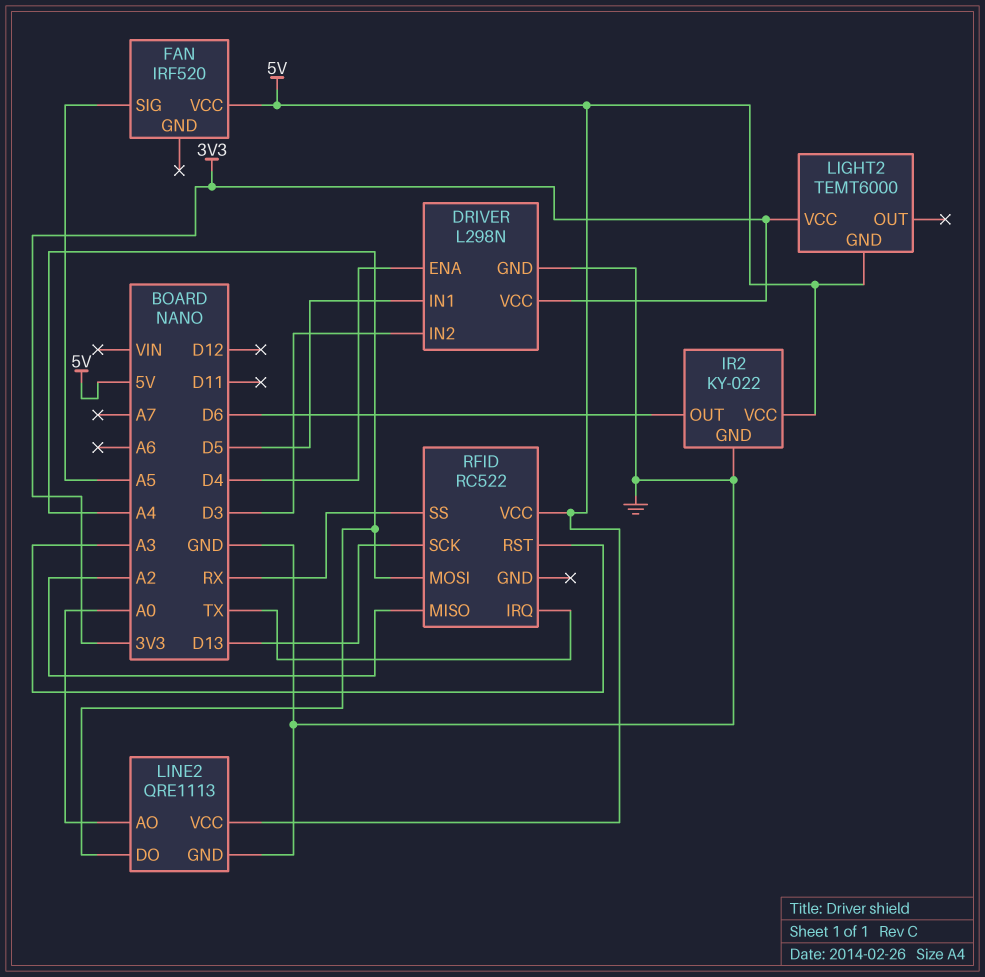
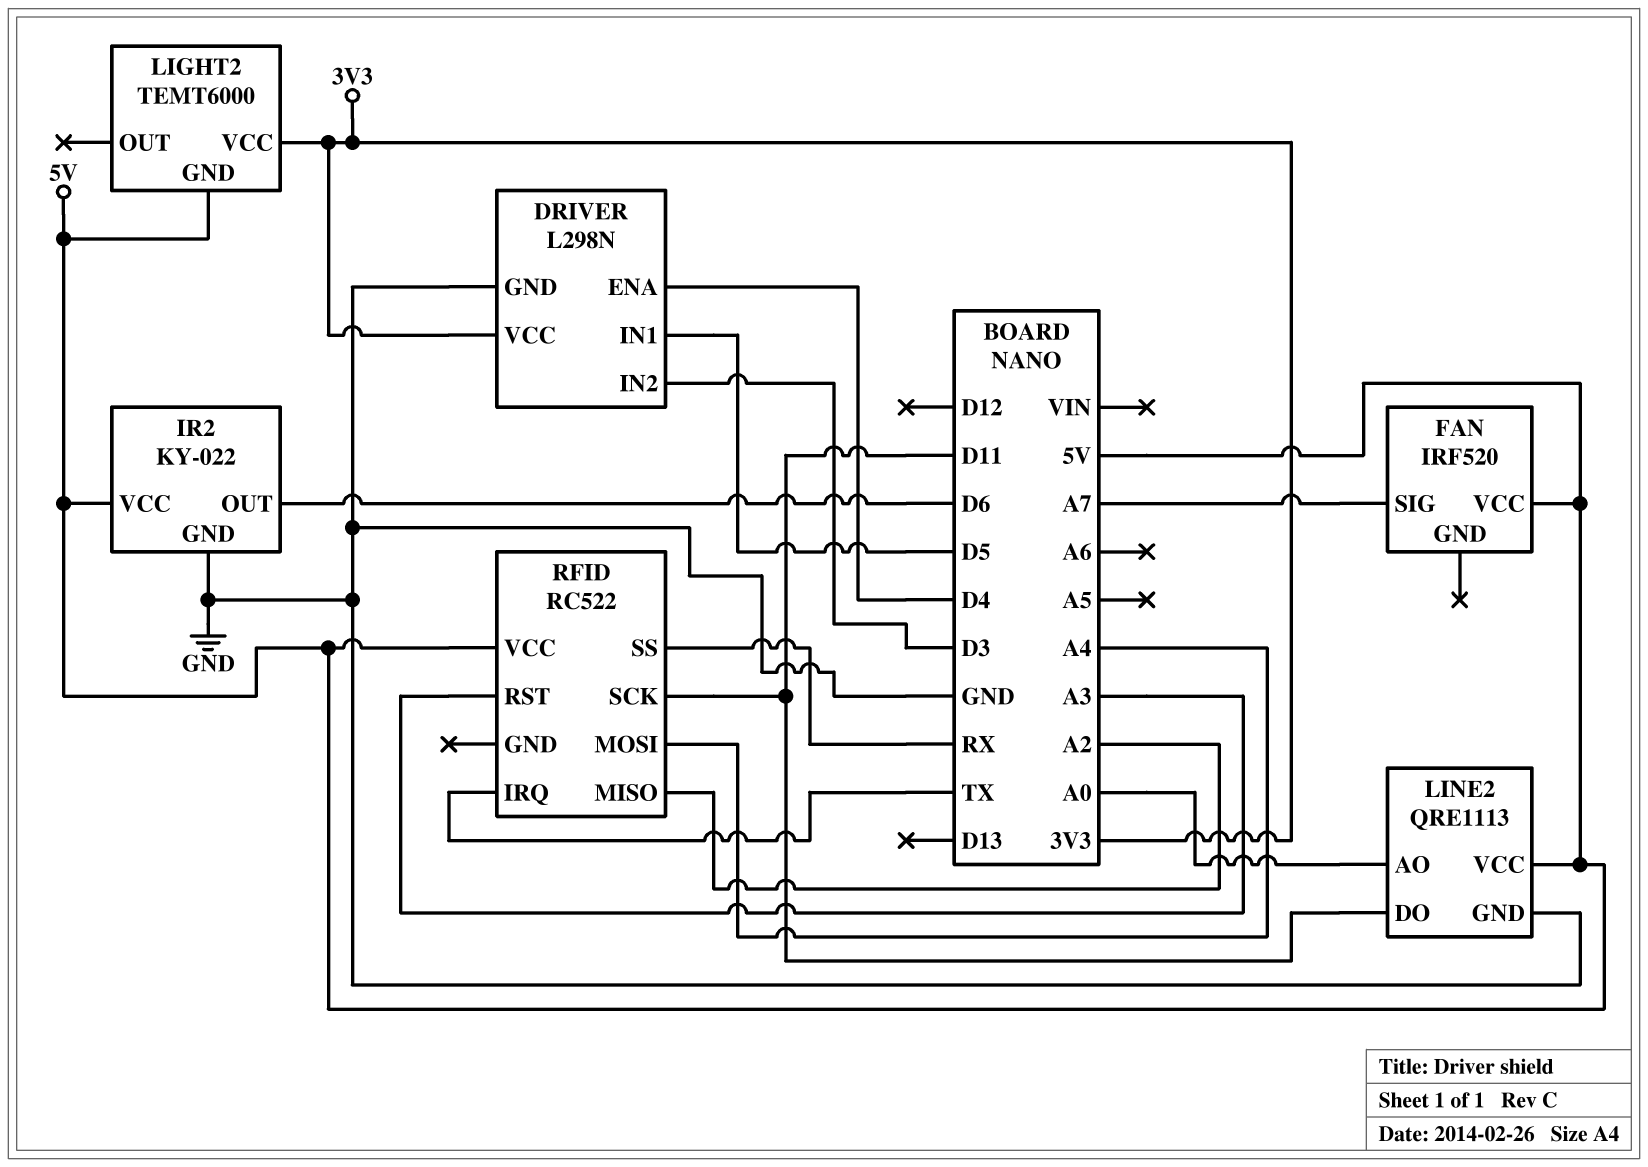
FAN pin SIG: A5 -> A7
LINE2 pin DO: A4 -> D11
RFID pin SCK: D13 -> D11

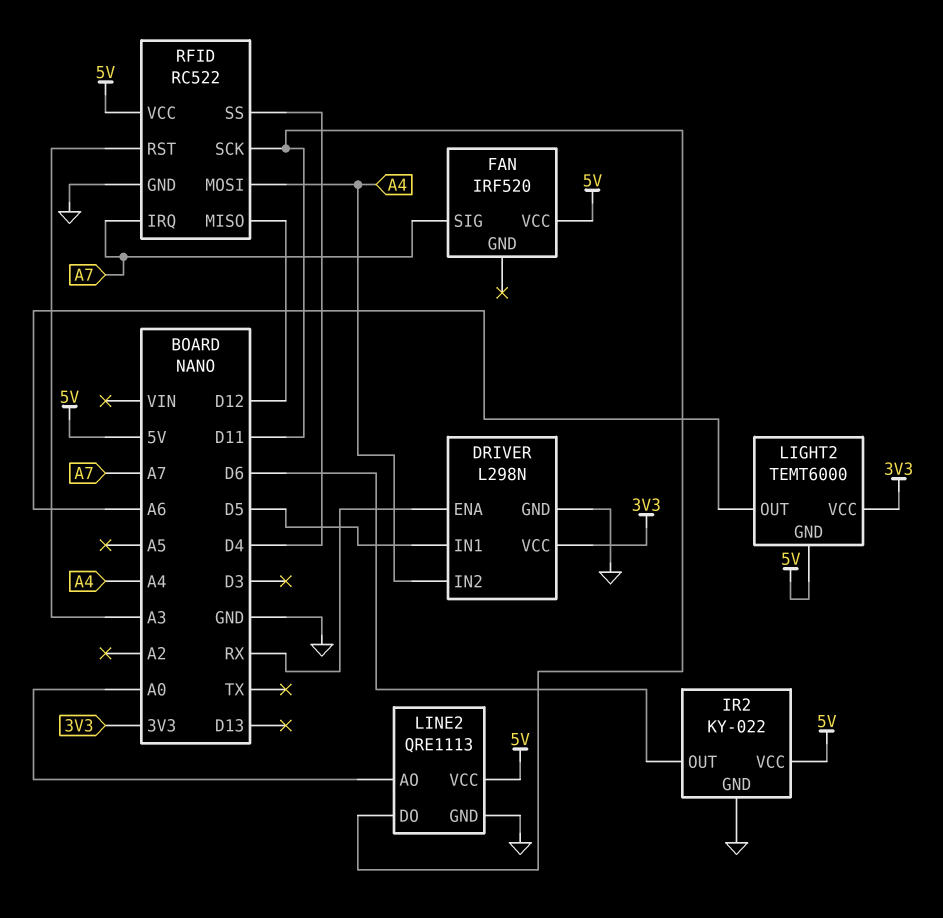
DRIVER pin ENA: D4 -> RX
DRIVER pin IN2: D3 -> A4
LIGHT2 pin OUT: none -> A6
RFID pin GND: none -> GND
RFID pin IRQ: TX -> A7
RFID pin MISO: A2 -> D12
RFID pin SS: RX -> D4

